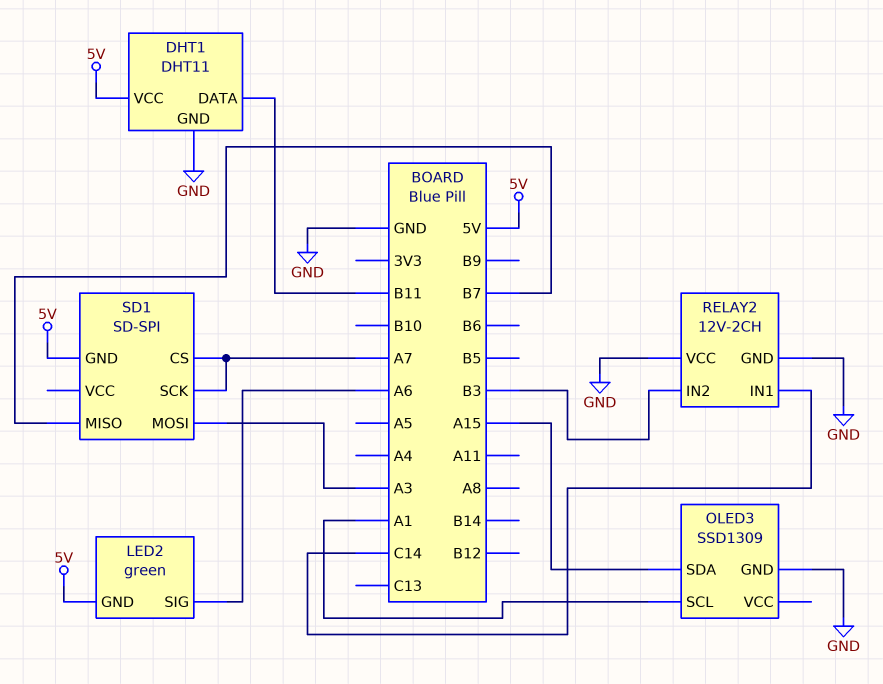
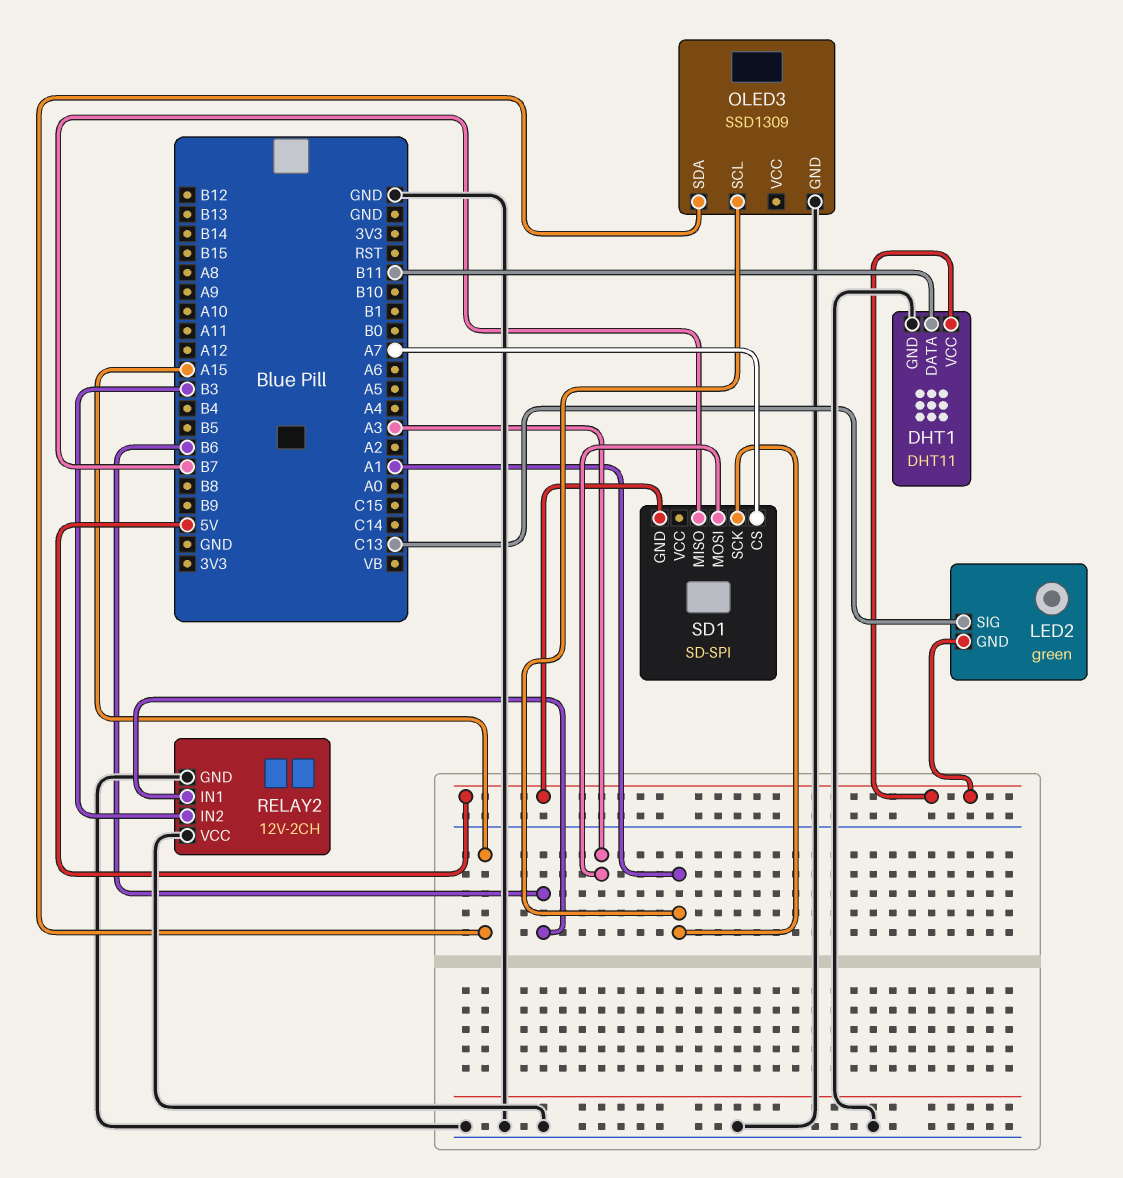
LED2 pin SIG: A6 -> C13
RELAY2 pin IN1: C14 -> B6
SD1 pin SCK: A7 -> A1

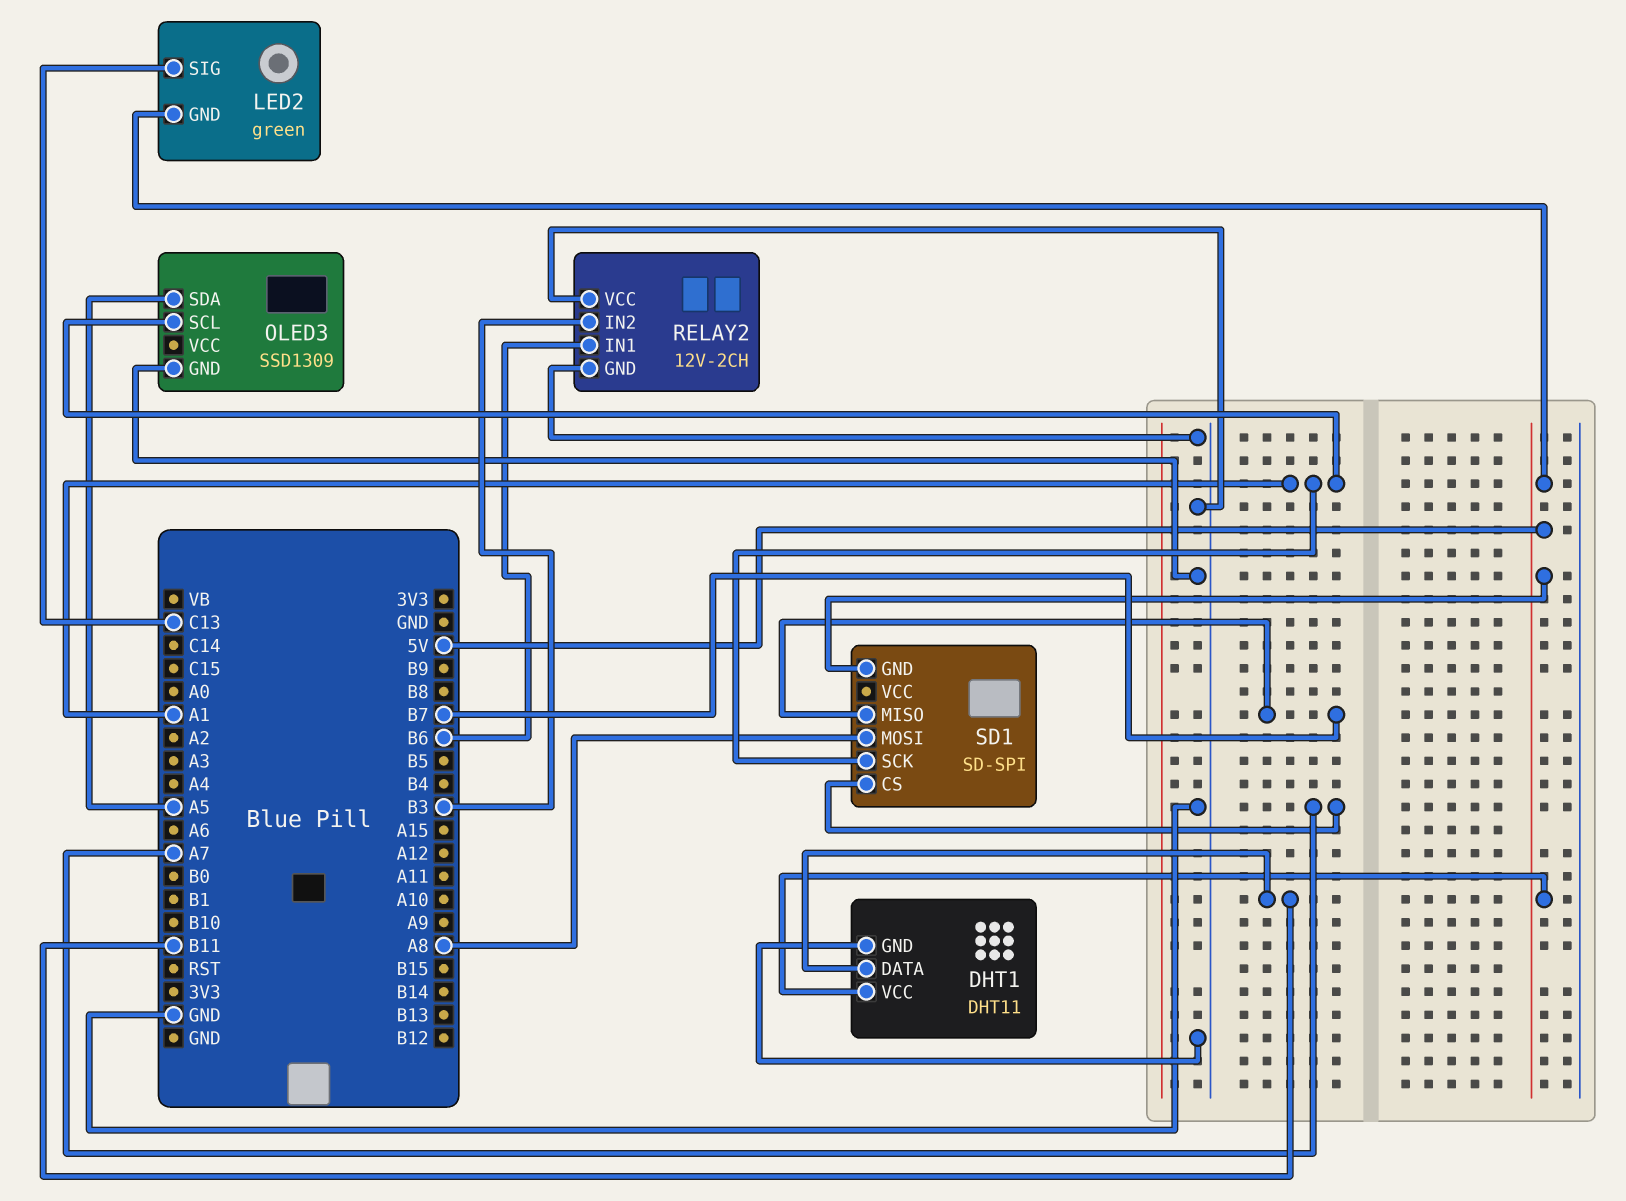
OLED3 pin SDA: A15 -> A5
SD1 pin MOSI: A3 -> A8

